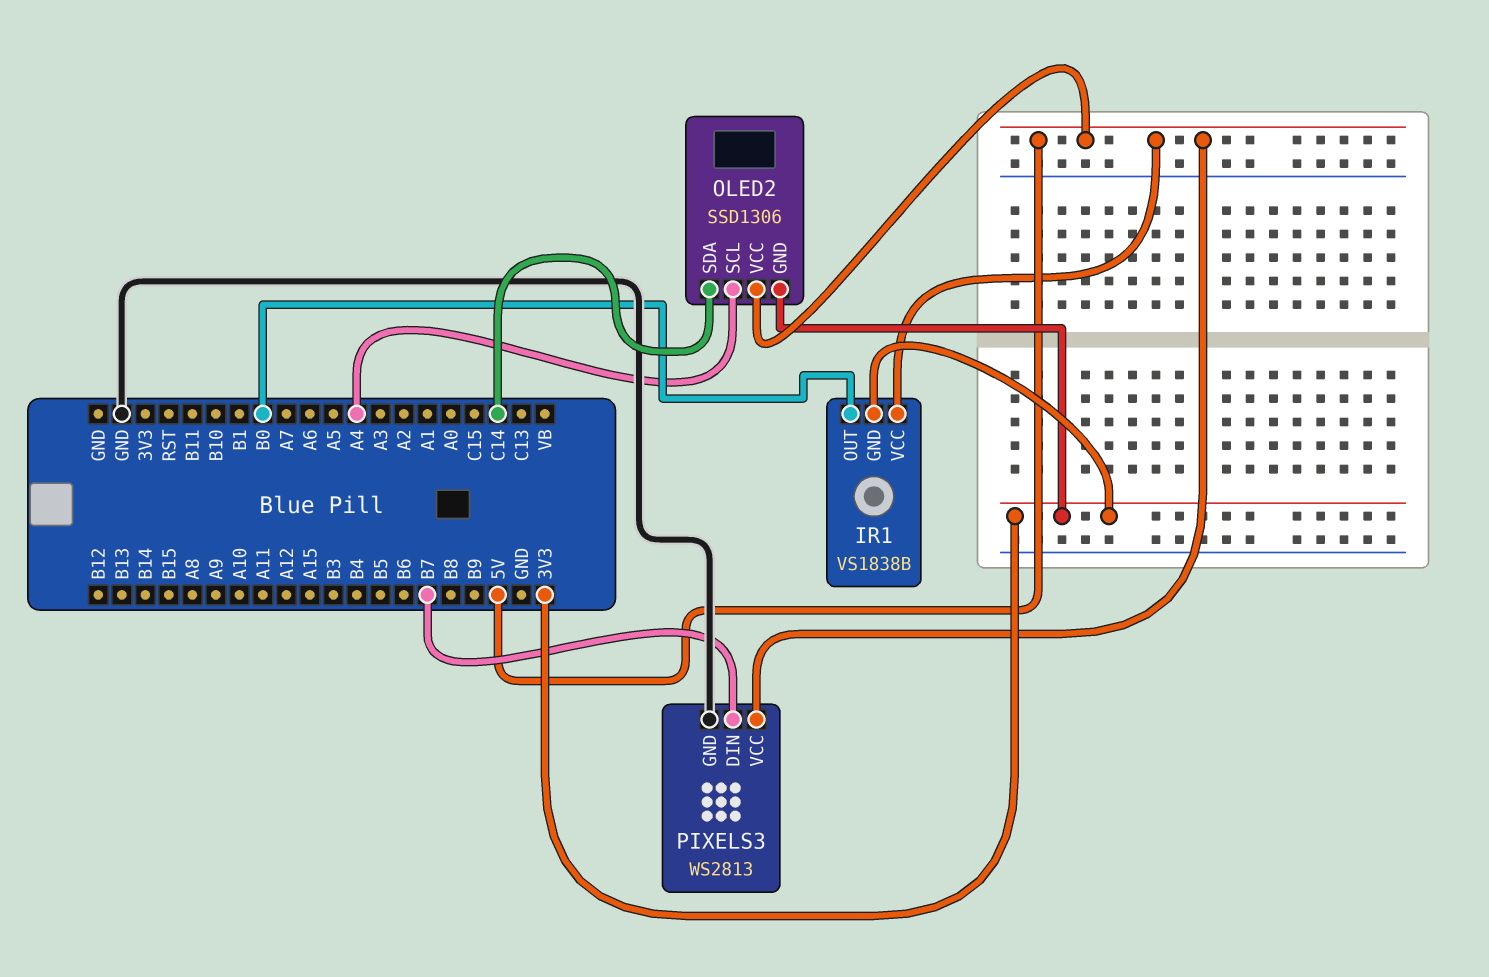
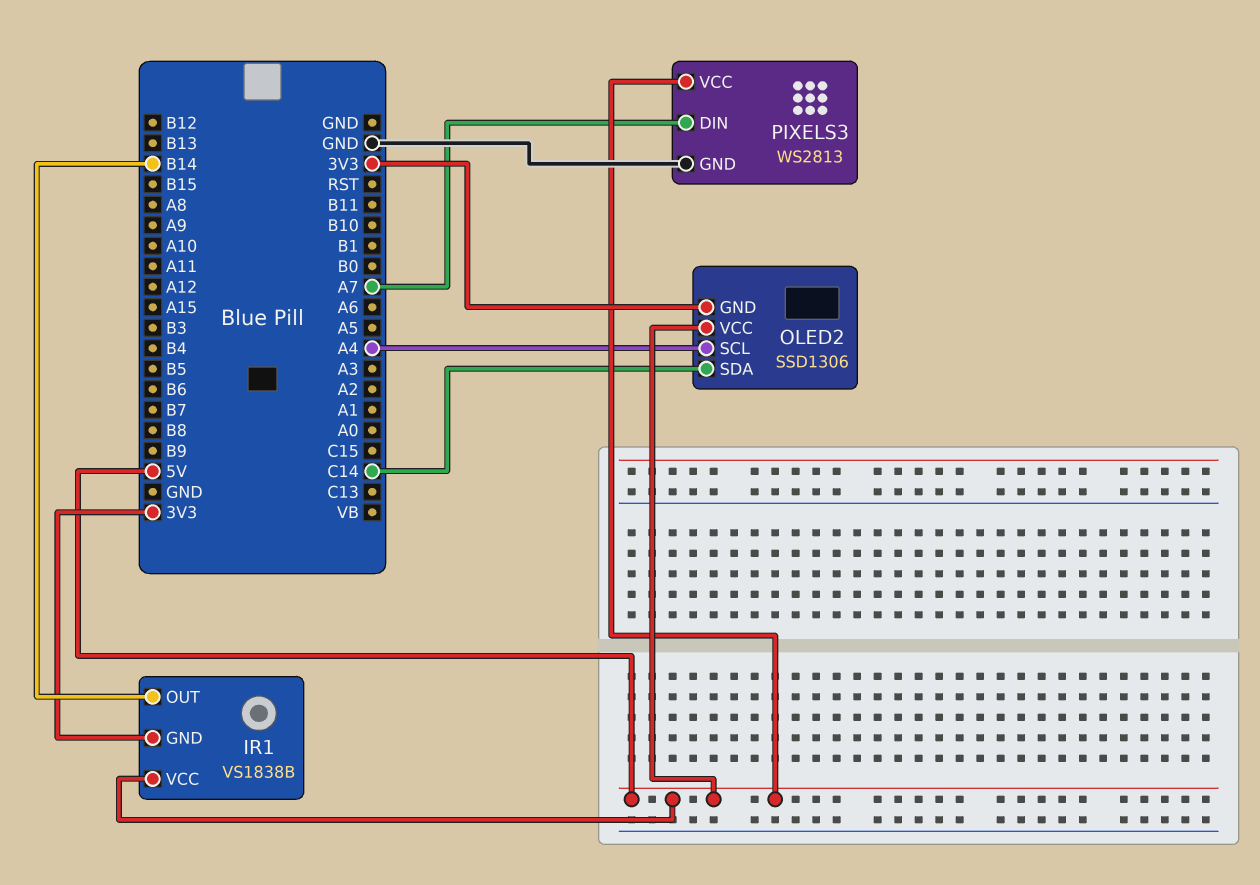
IR1 pin OUT: B0 -> B14
PIXELS3 pin DIN: B7 -> A7

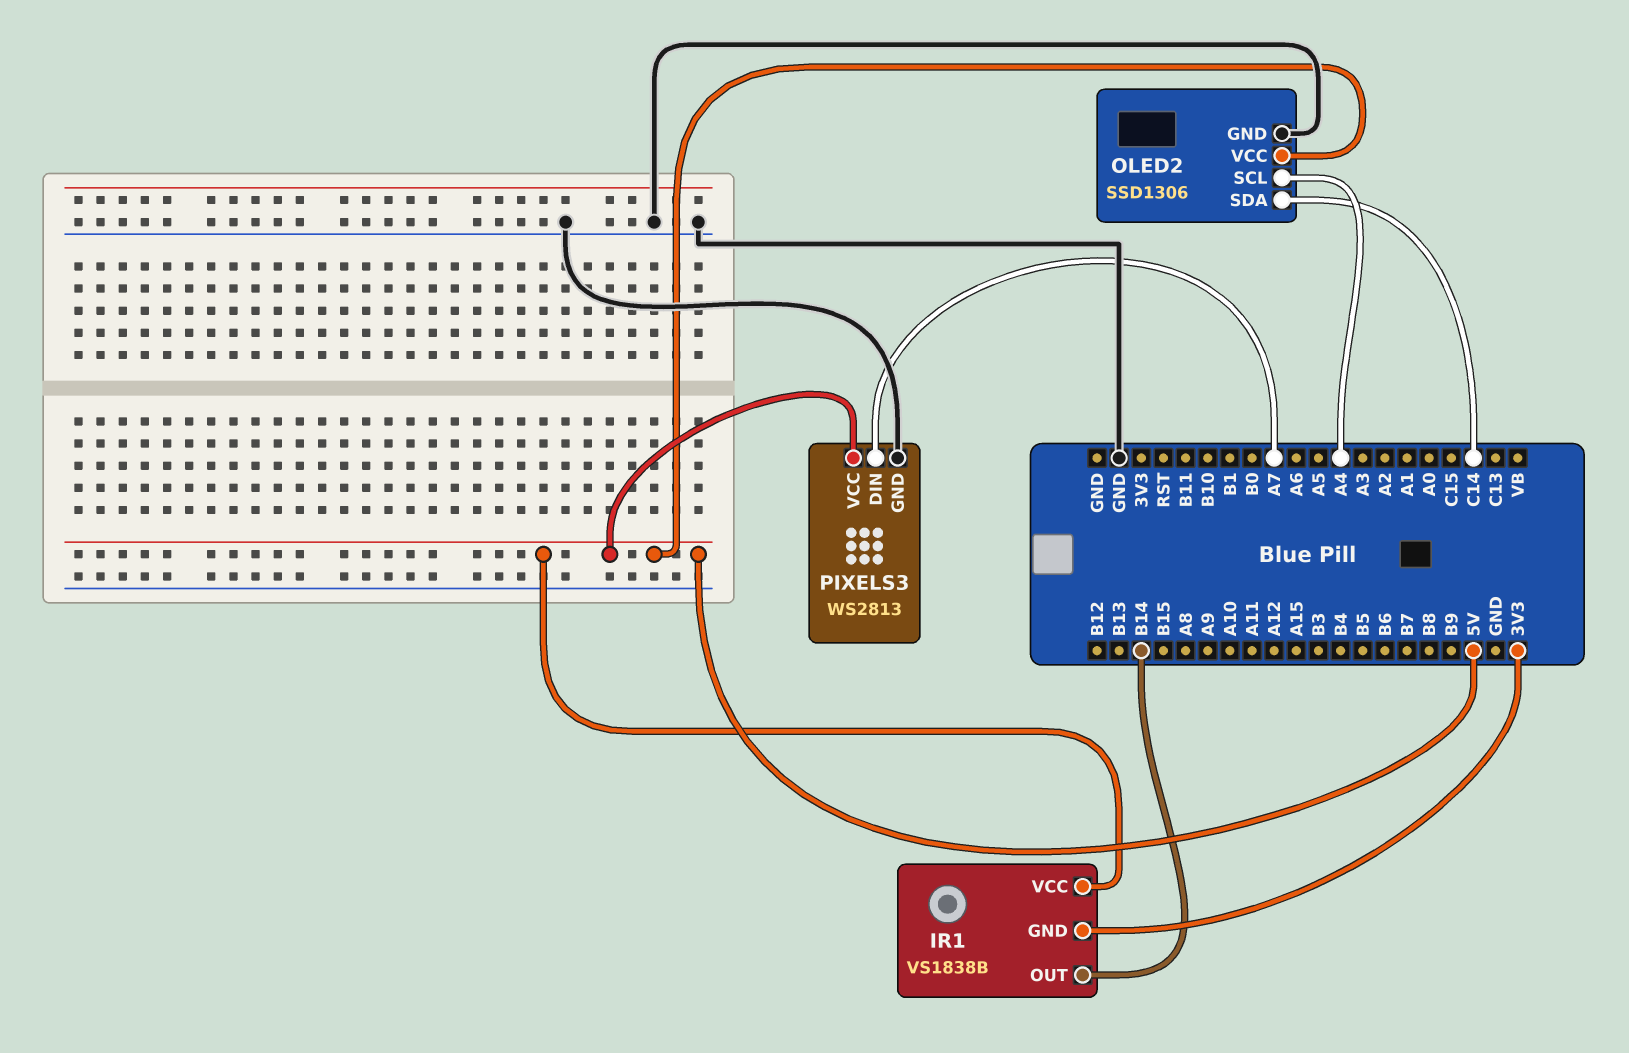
OLED2 pin GND: 3V3 -> GND

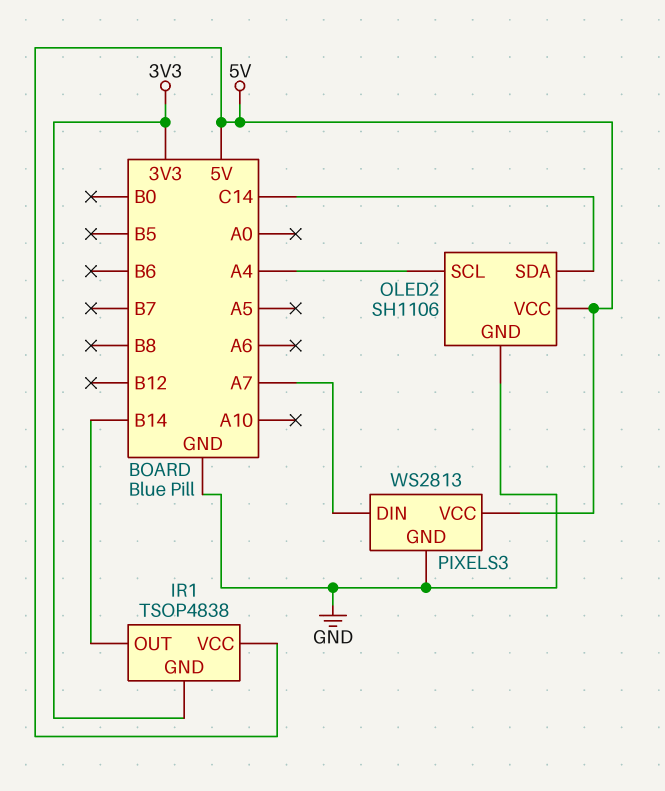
IR1: VS1838B -> TSOP4838
OLED2: SSD1306 -> SH1106

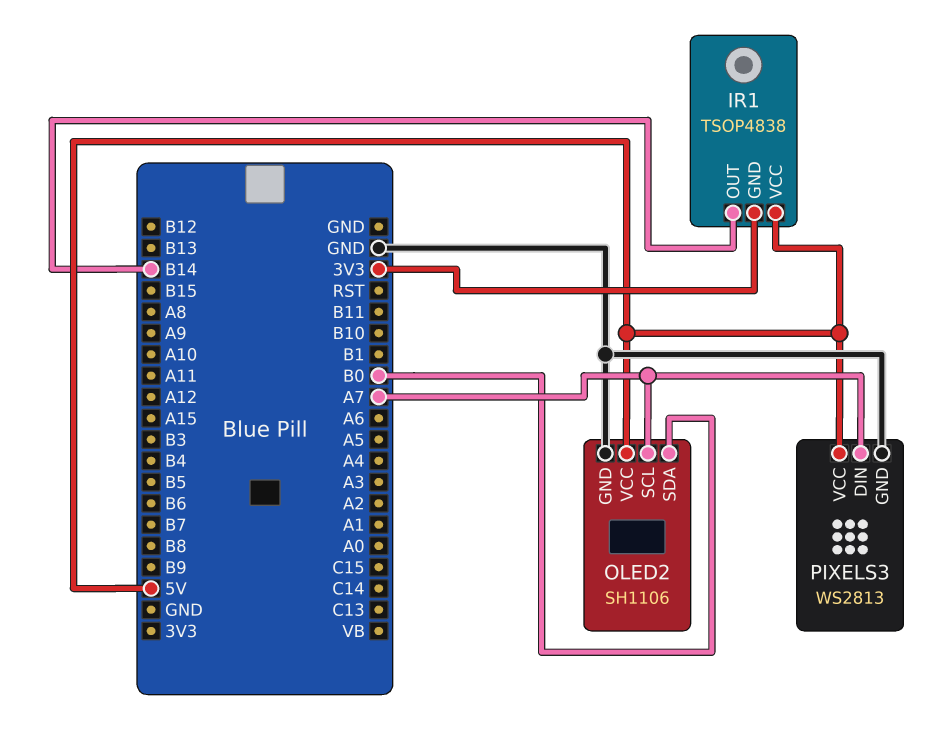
OLED2 pin SCL: A4 -> A7
OLED2 pin SDA: C14 -> B0

